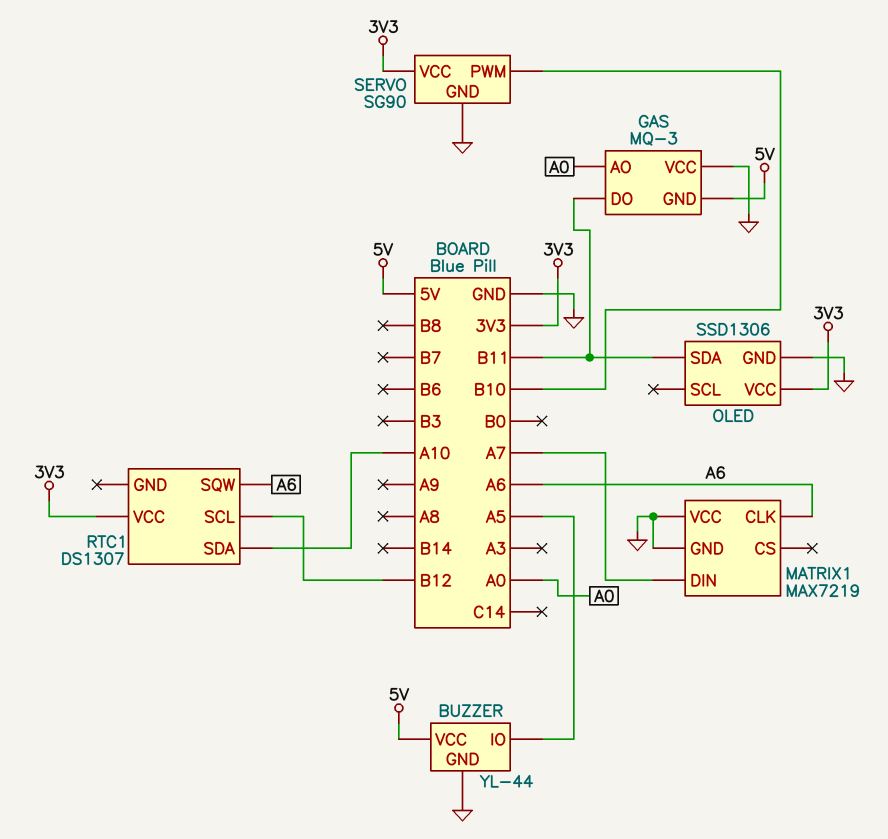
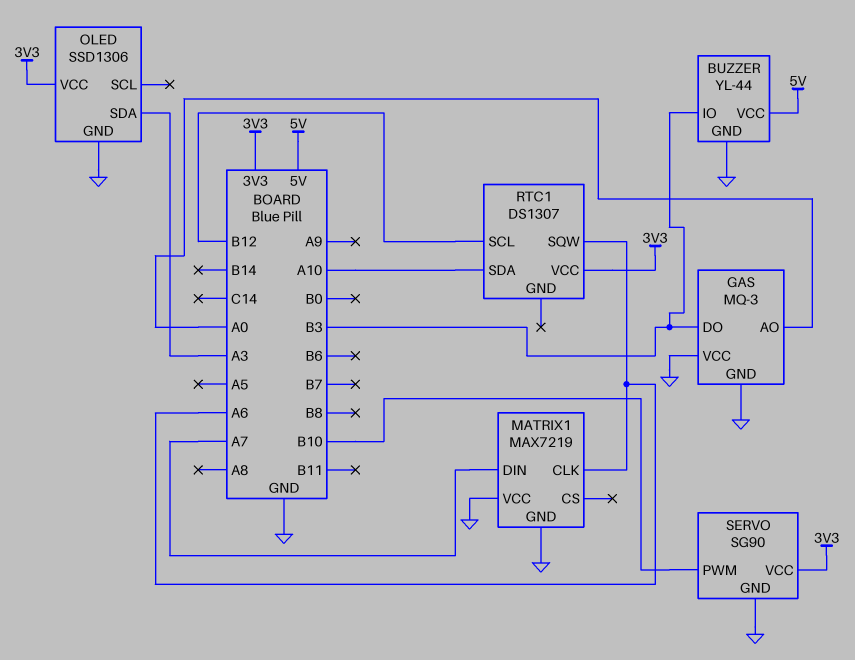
BUZZER pin IO: A5 -> B3
GAS pin DO: B11 -> B3
GAS pin GND: 5V -> GND
OLED pin SDA: B11 -> A3

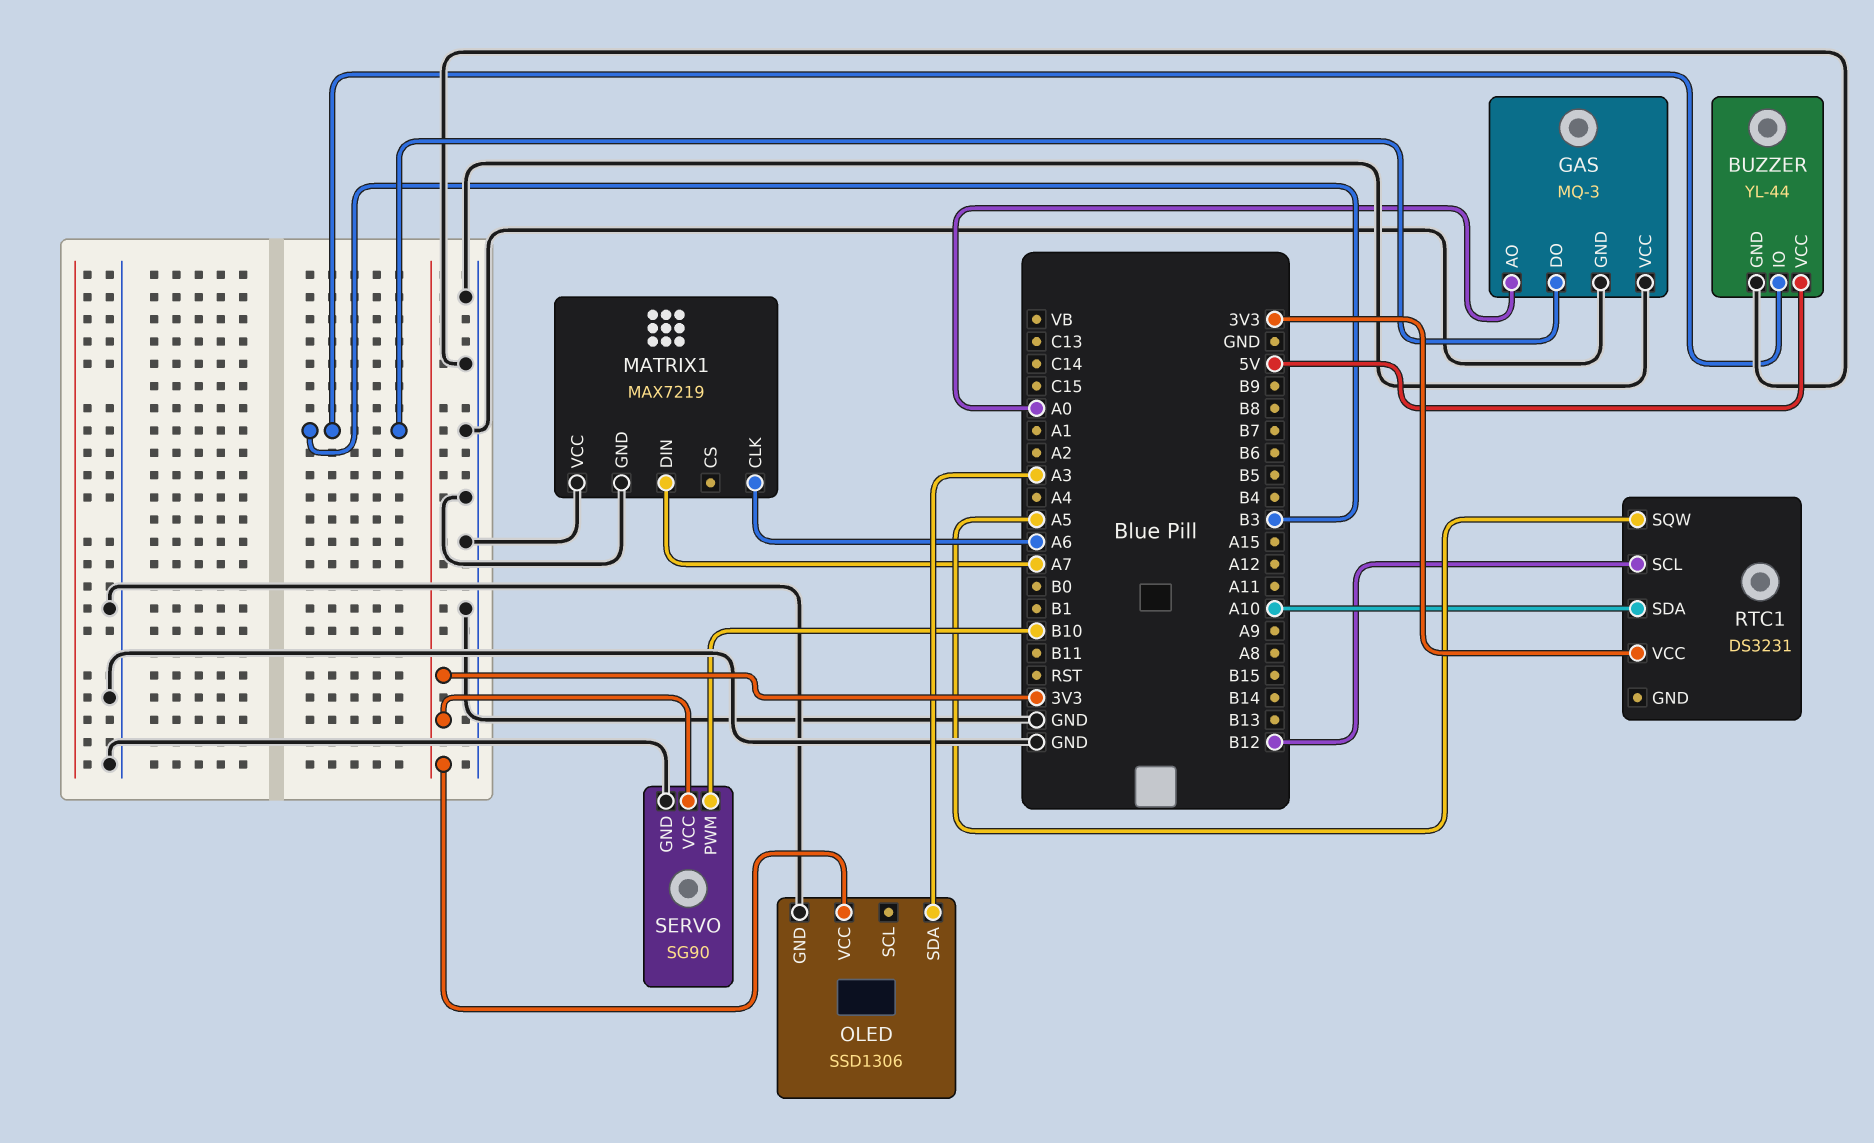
RTC1: DS1307 -> DS3231
RTC1 pin SQW: A6 -> A5

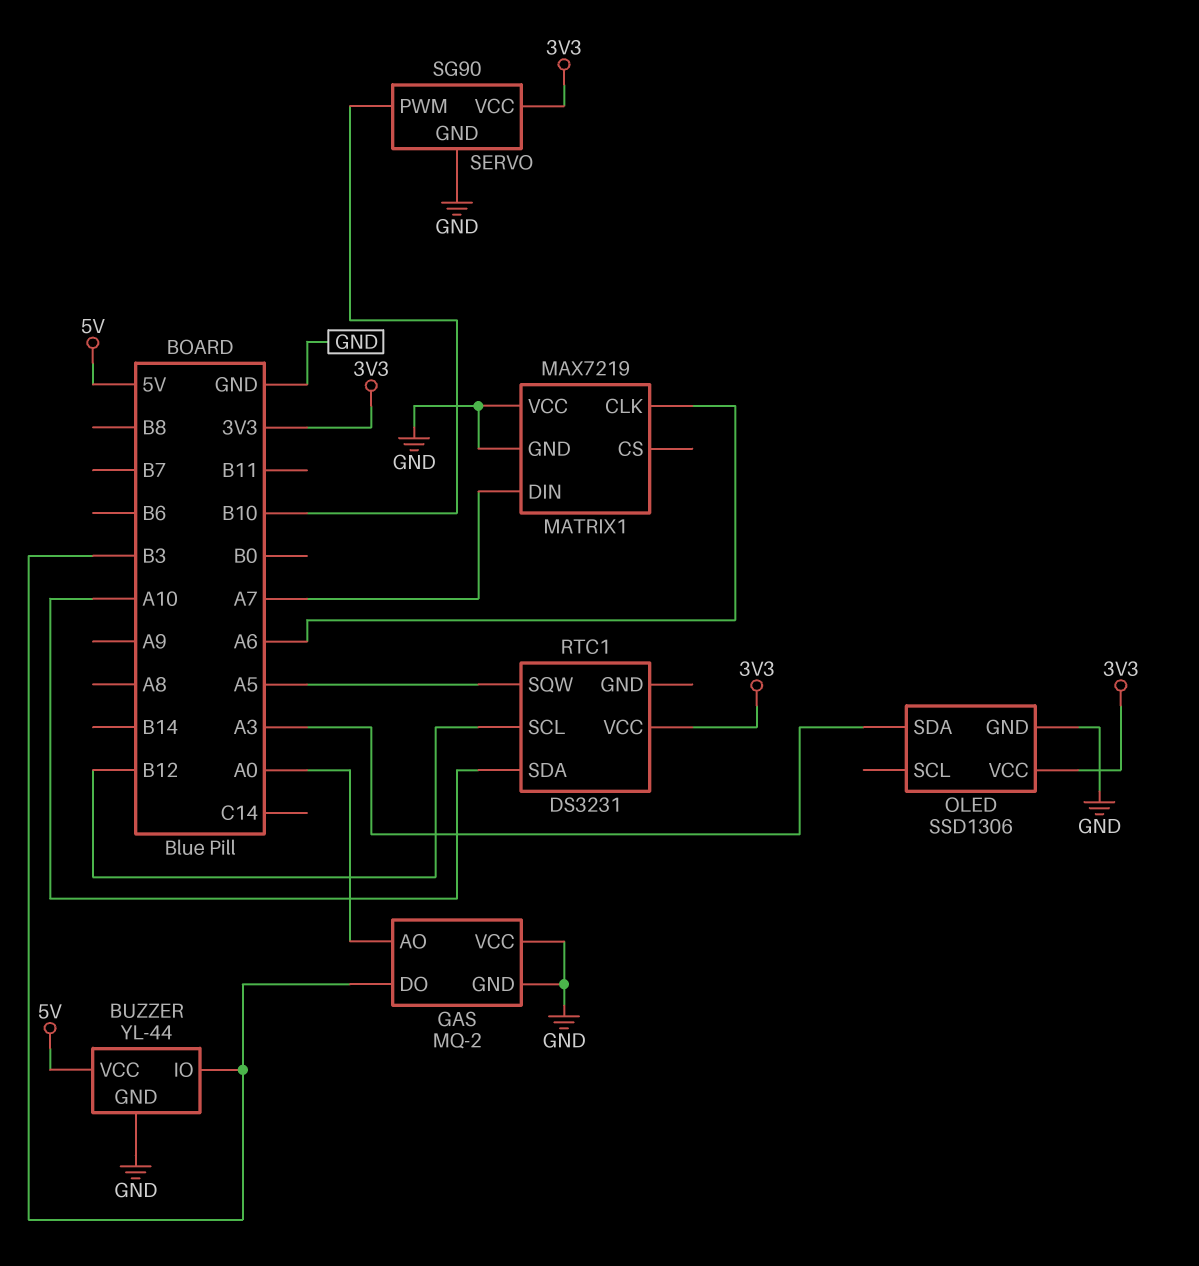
GAS: MQ-3 -> MQ-2

